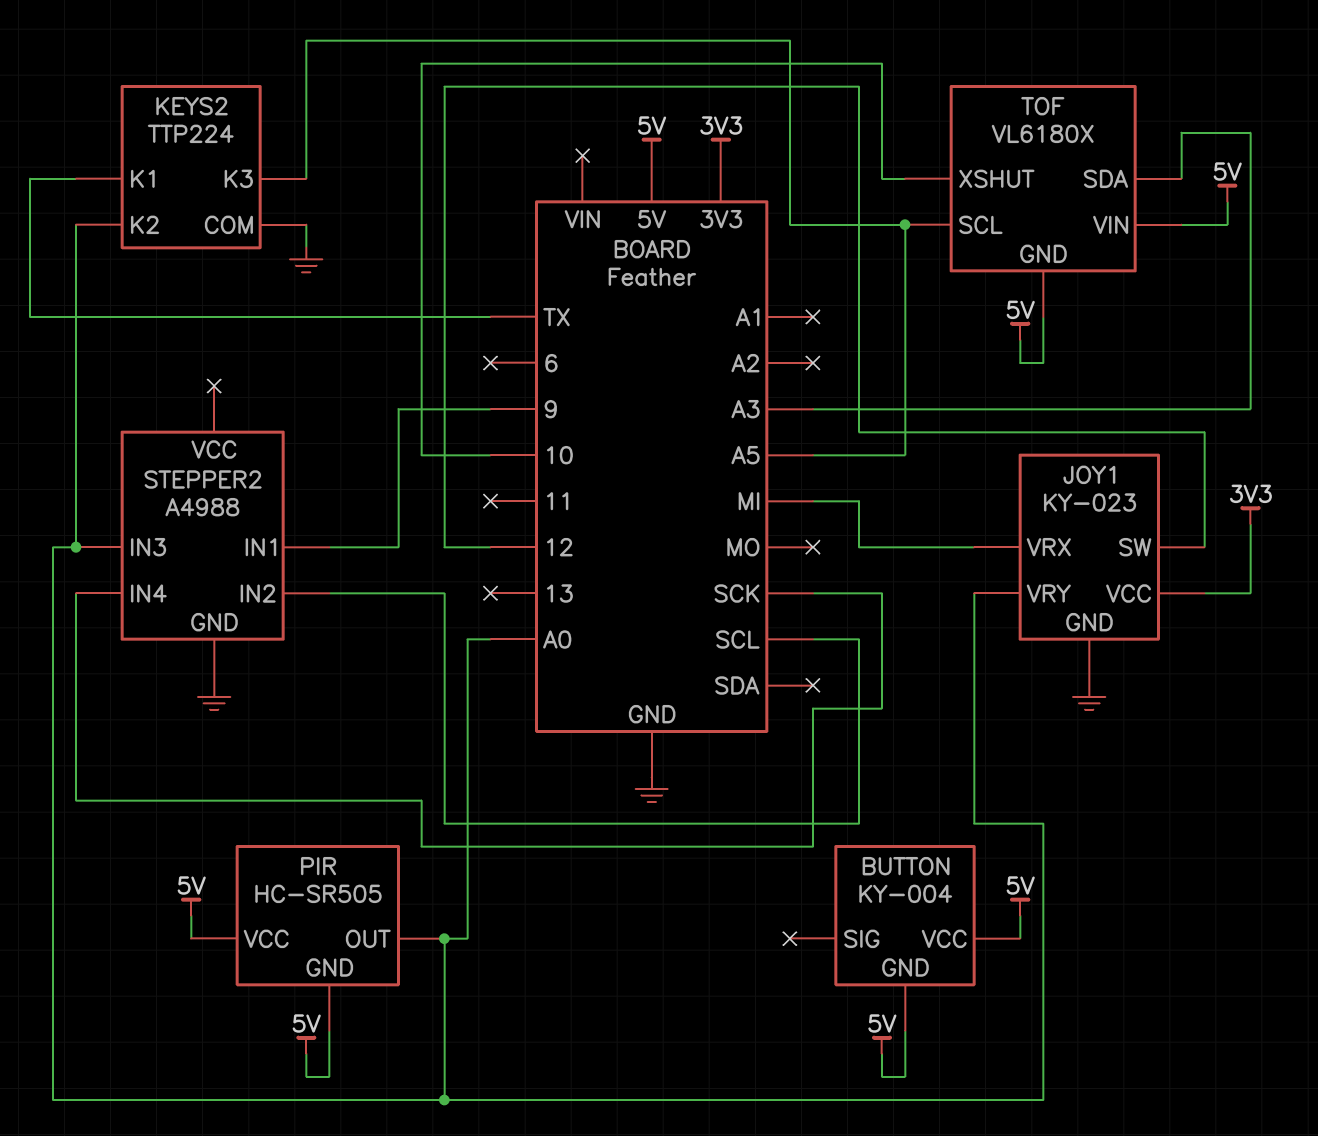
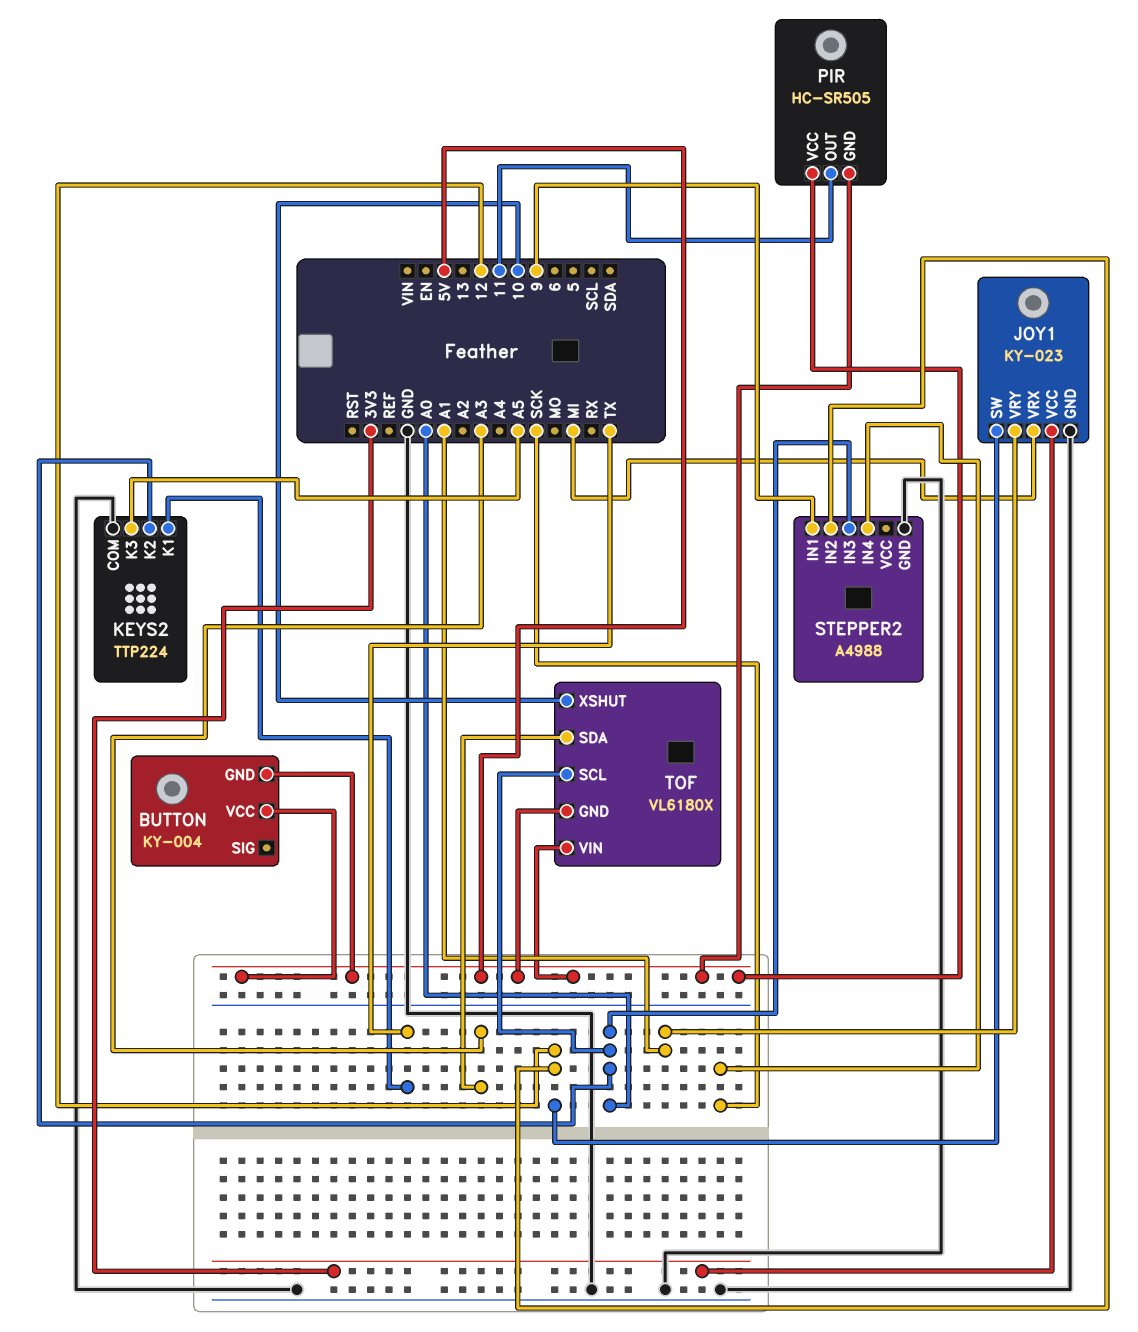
JOY1 pin VRY: A0 -> A1
PIR pin OUT: A0 -> 11
STEPPER2 pin IN2: SCL -> 12
TOF pin SCL: A5 -> A0

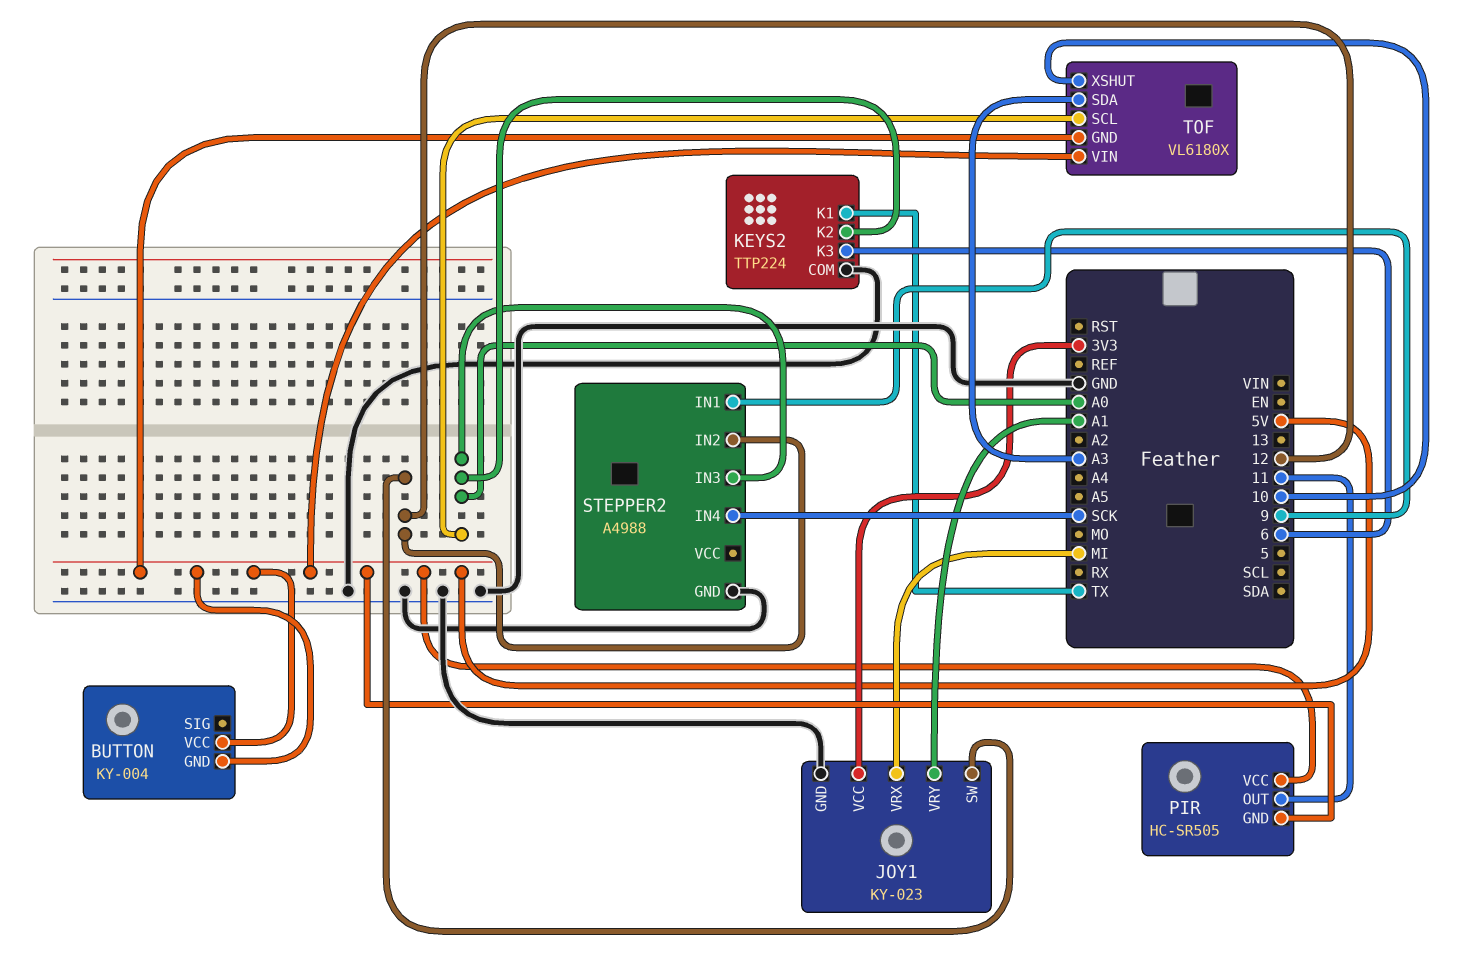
KEYS2 pin K3: A5 -> 6

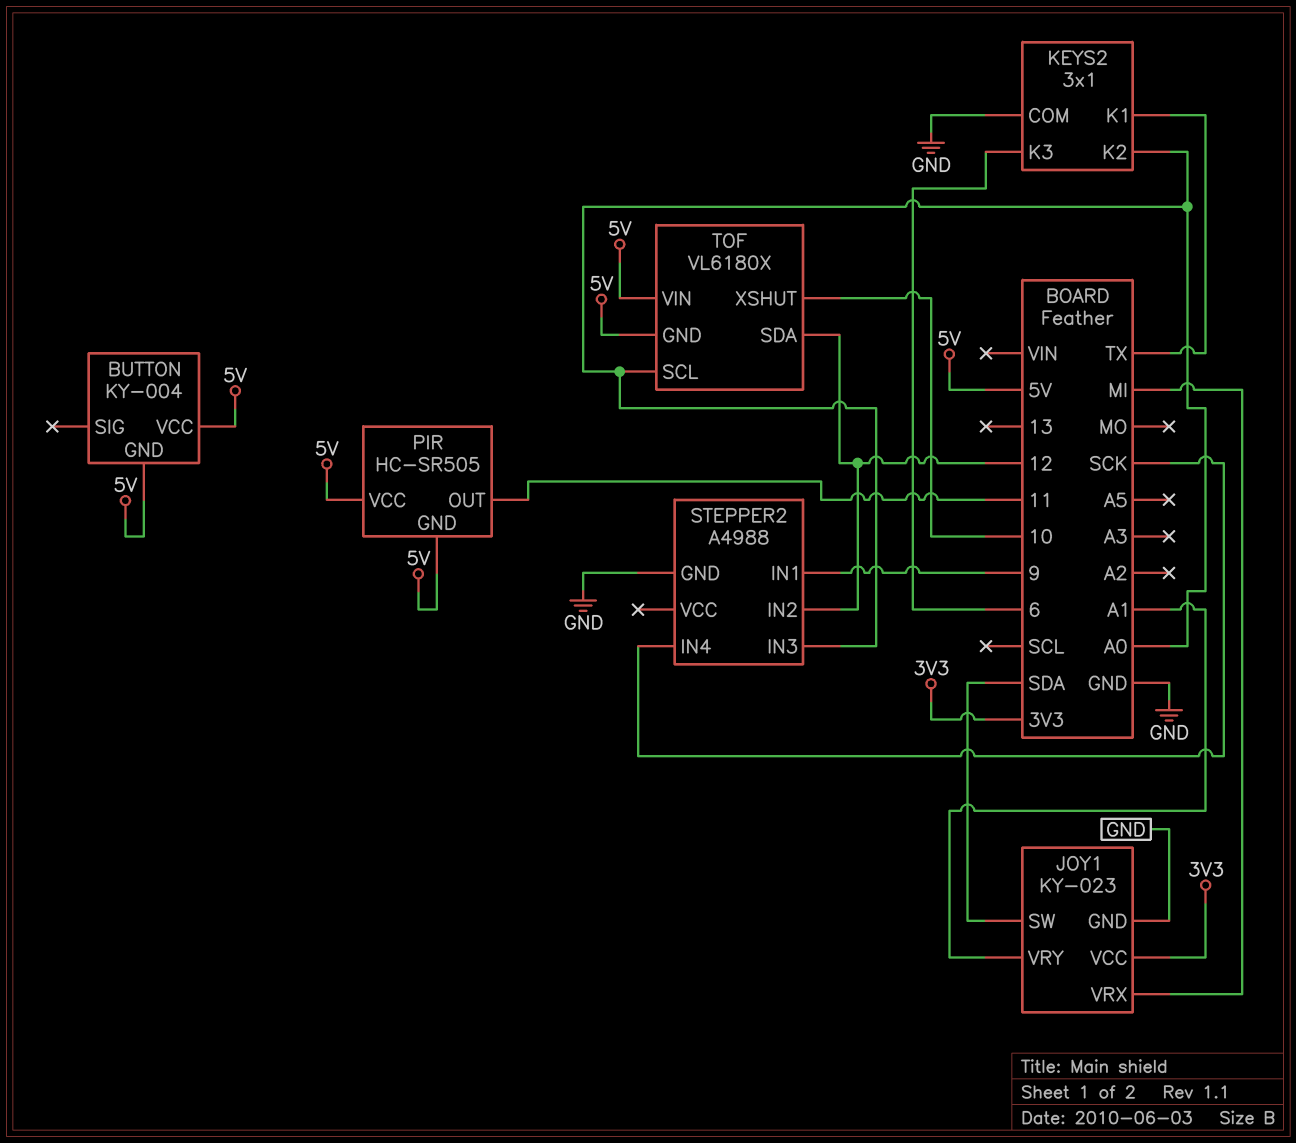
JOY1 pin SW: 12 -> SDA
KEYS2: TTP224 -> 3x1
TOF pin SDA: A3 -> 12

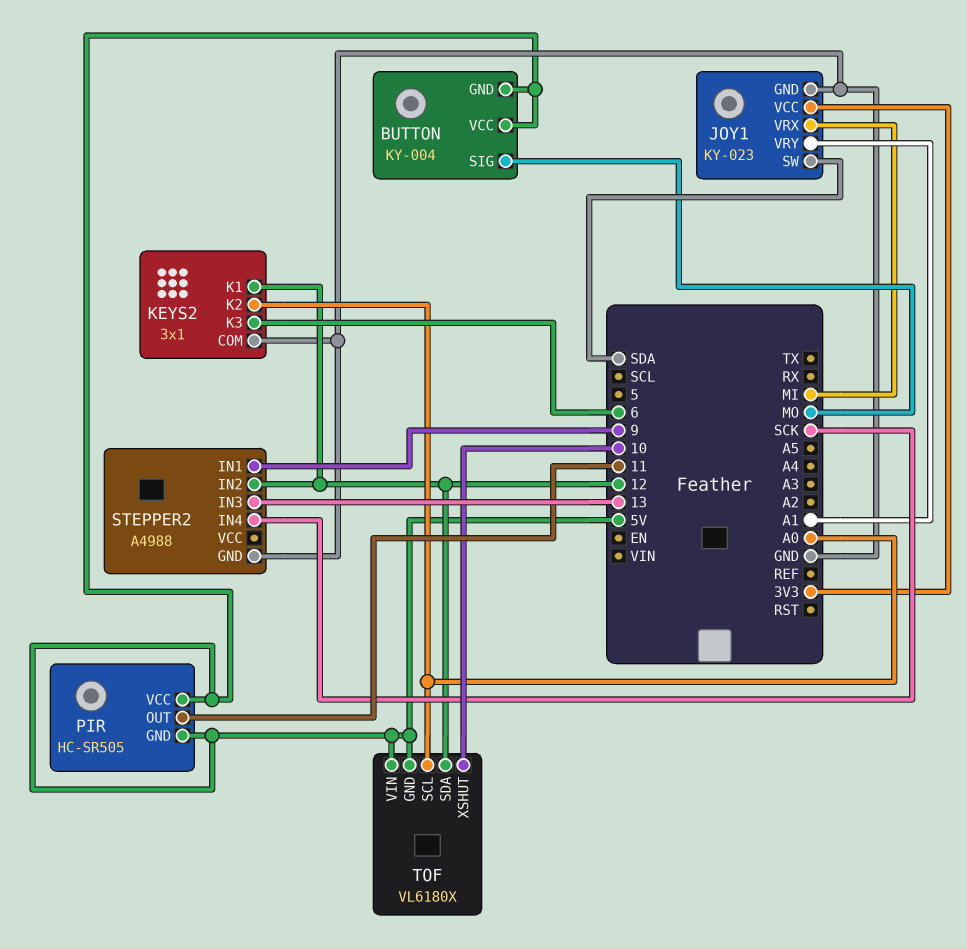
BUTTON pin SIG: none -> MO
KEYS2 pin K1: TX -> 12
STEPPER2 pin IN3: A0 -> 13

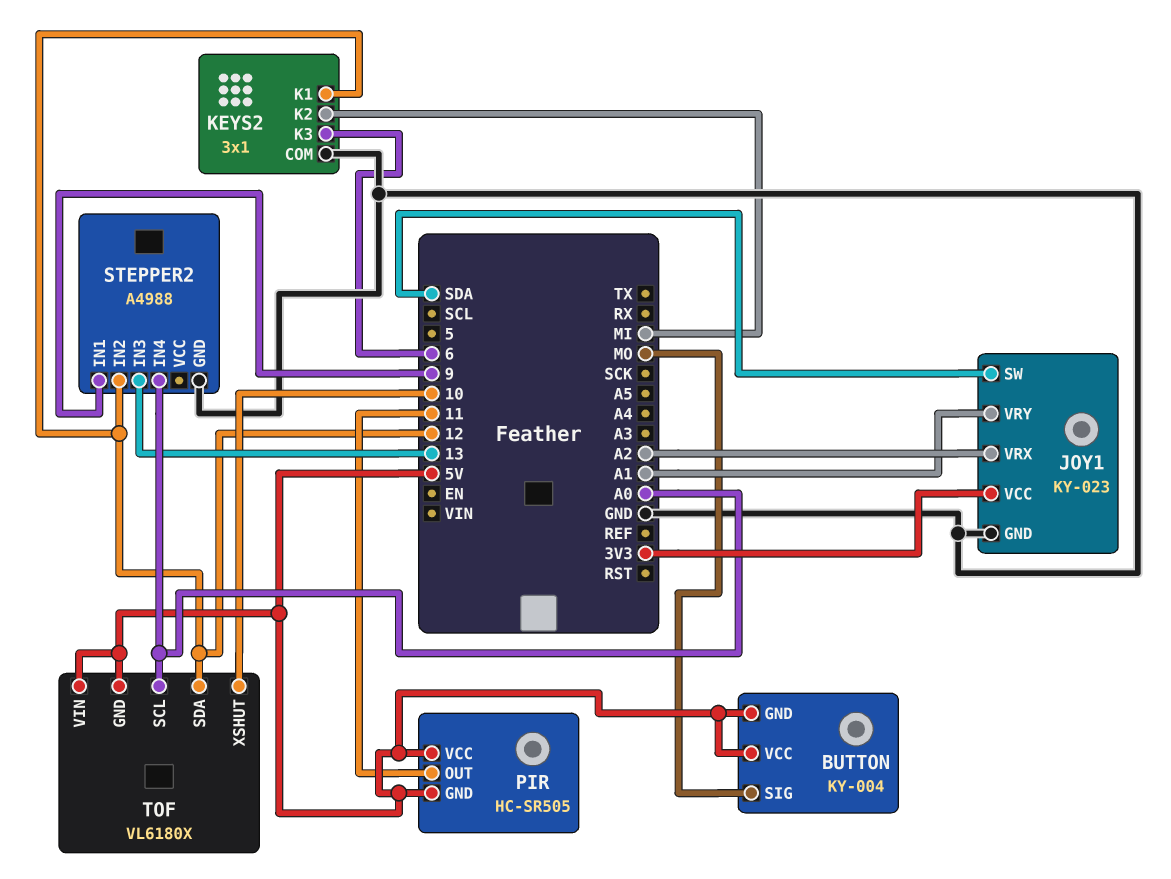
JOY1 pin VRX: MI -> A2
KEYS2 pin K2: A0 -> MI
STEPPER2 pin IN4: SCK -> A0

